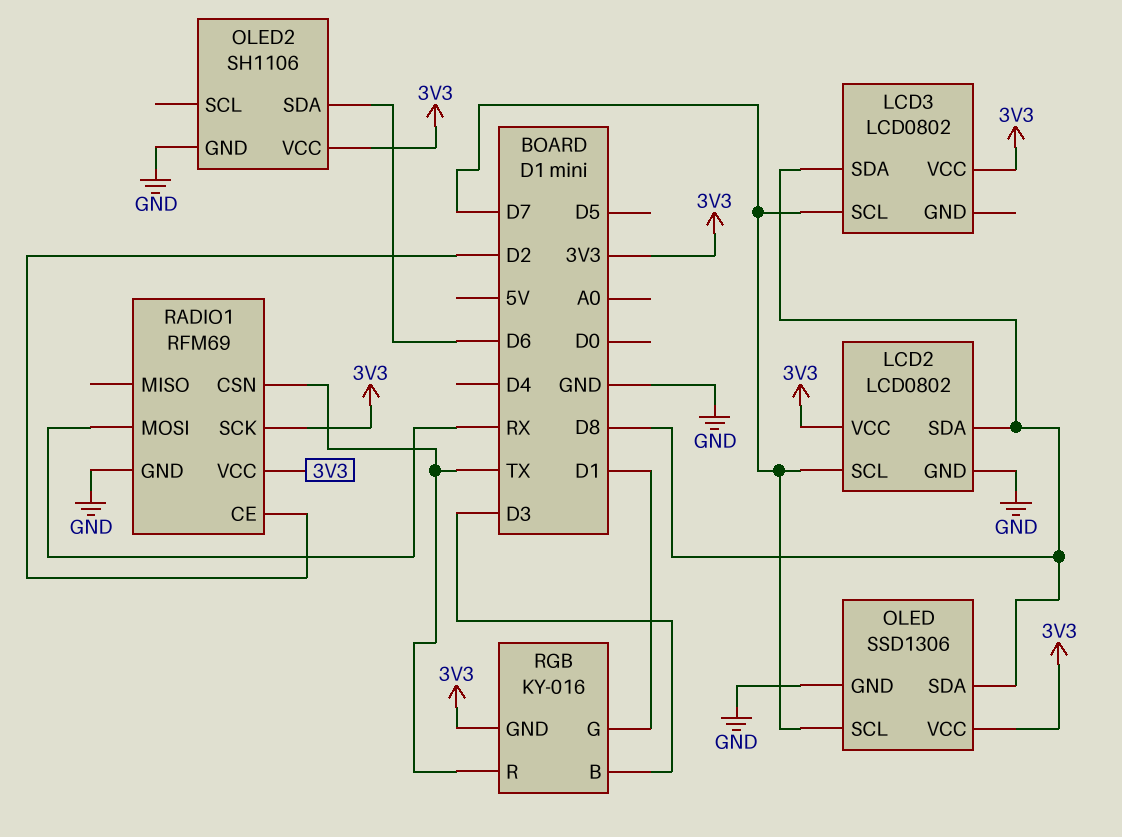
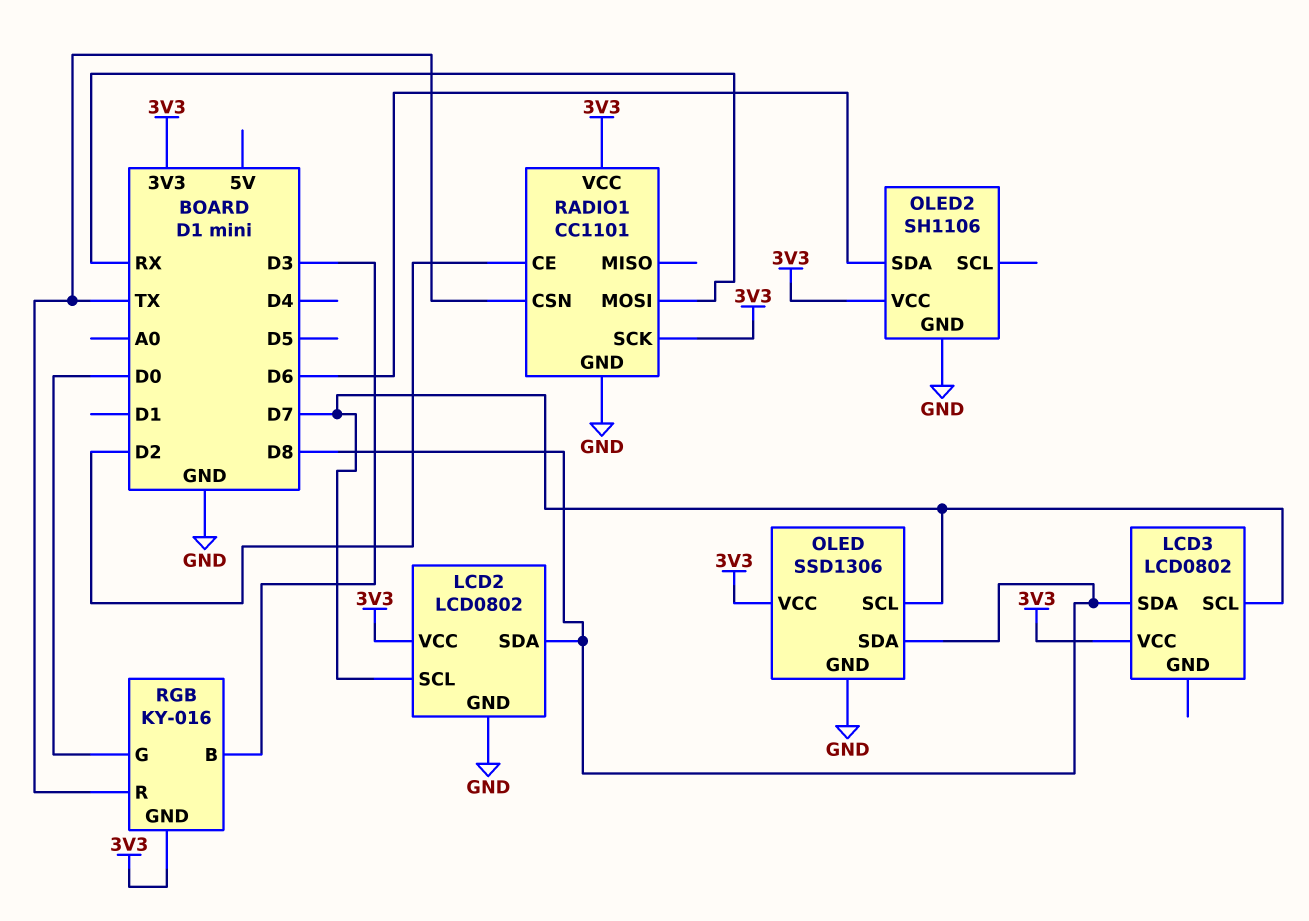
RADIO1: RFM69 -> CC1101
RGB pin G: D1 -> D0

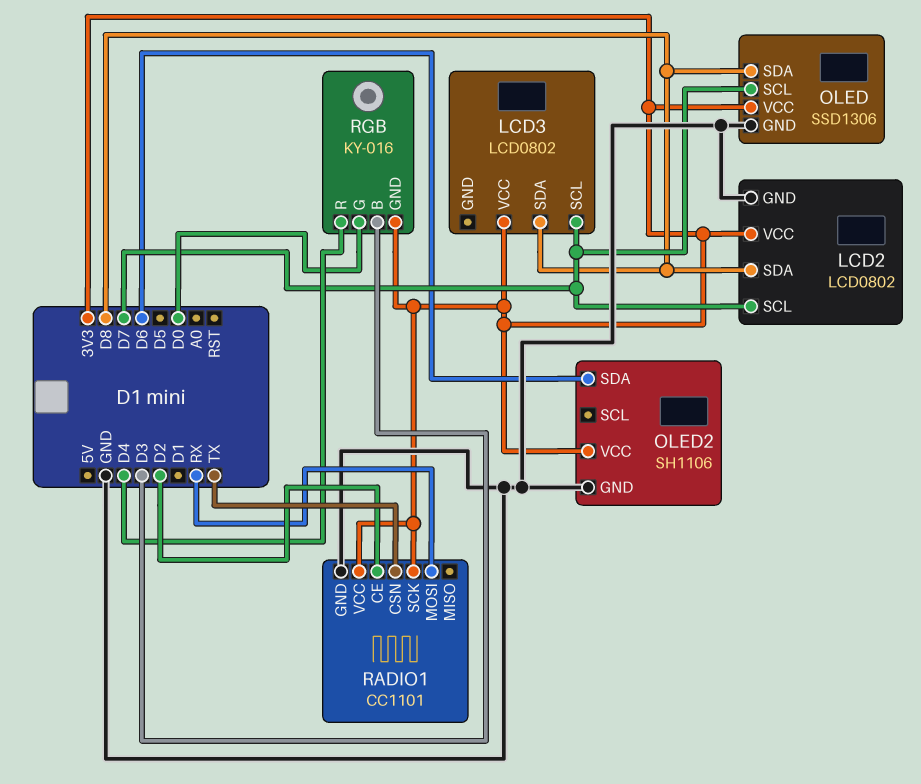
RGB pin R: TX -> D4

